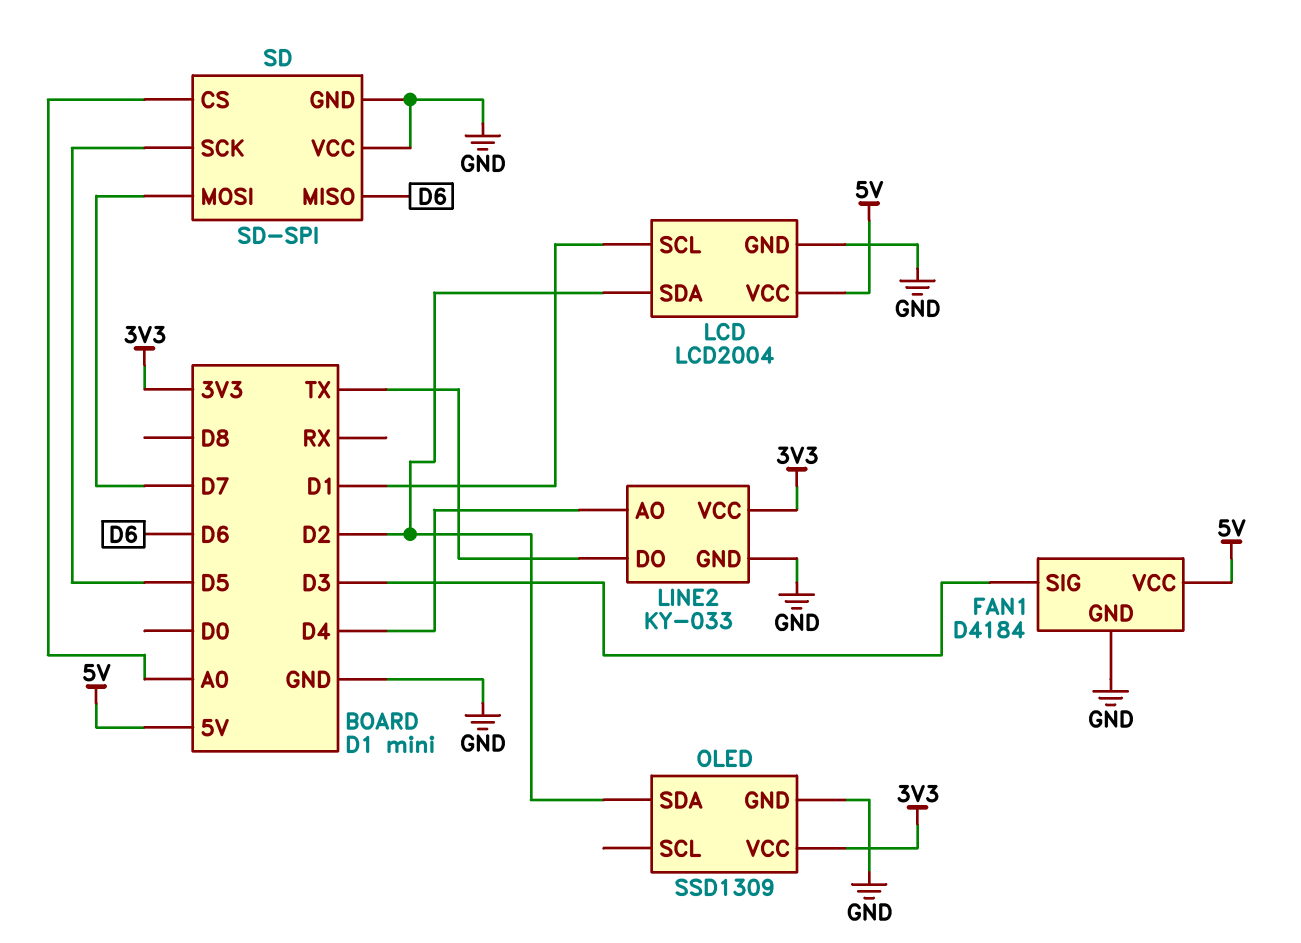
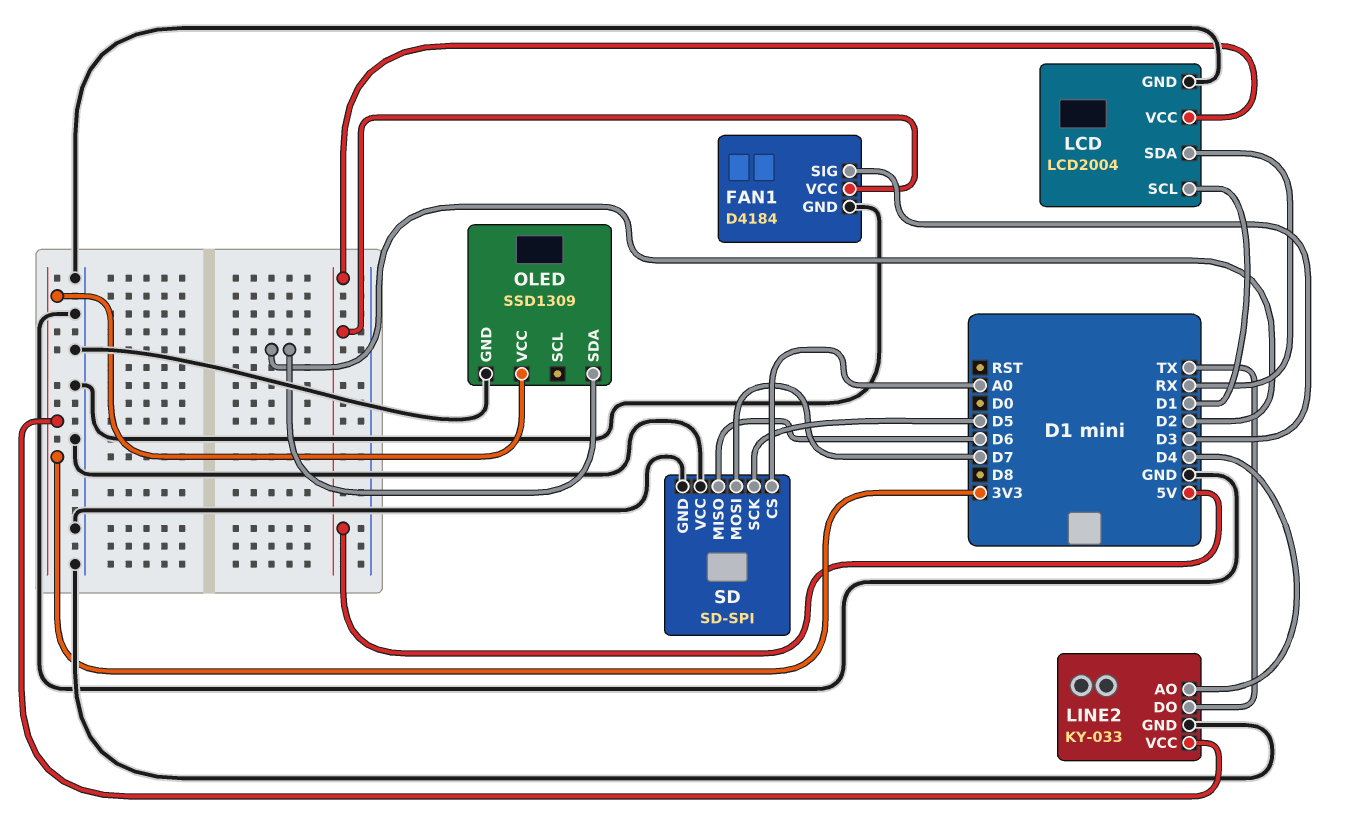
LCD pin SDA: D2 -> RX

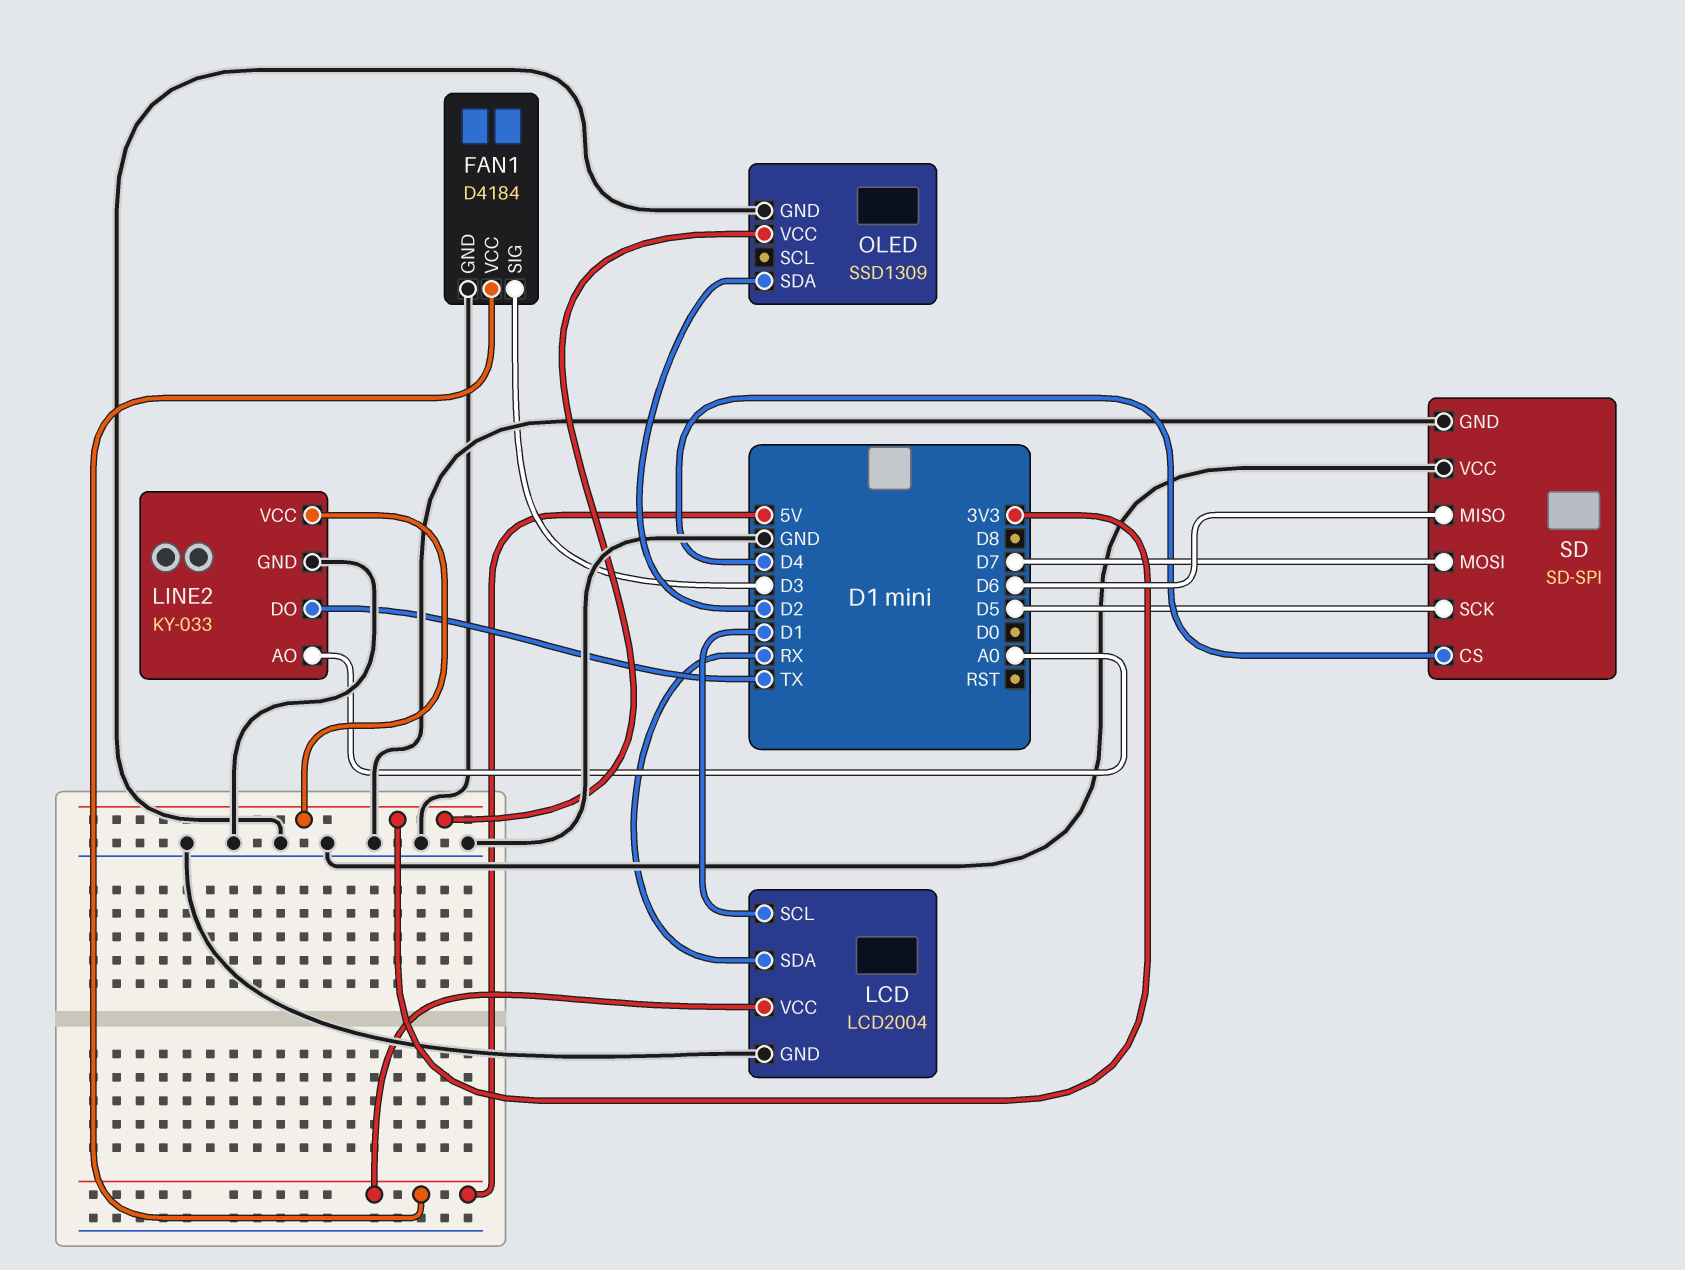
LINE2 pin AO: D4 -> A0
SD pin CS: A0 -> D4

